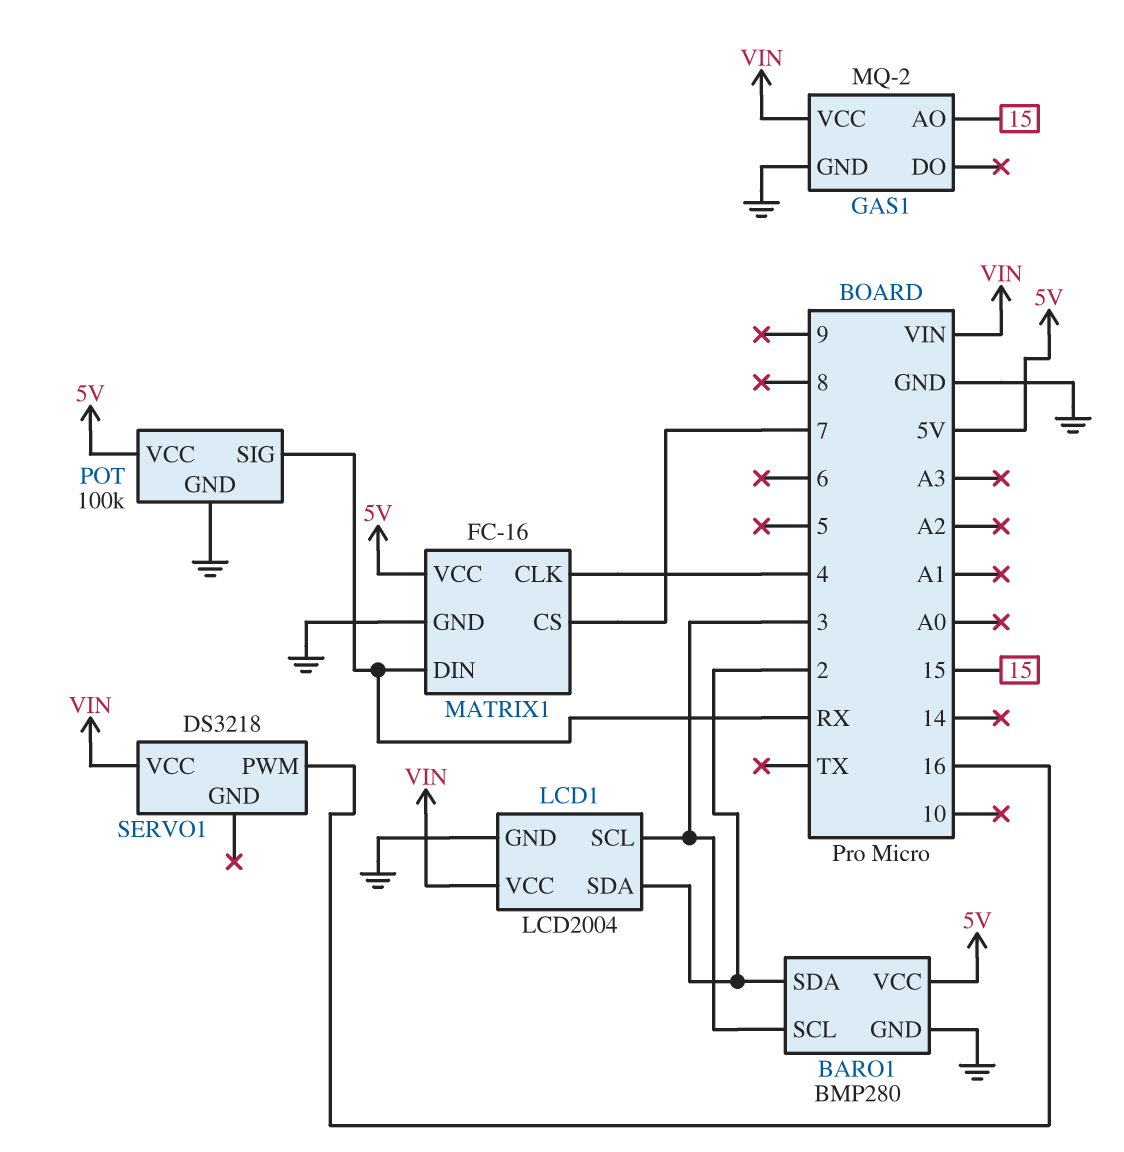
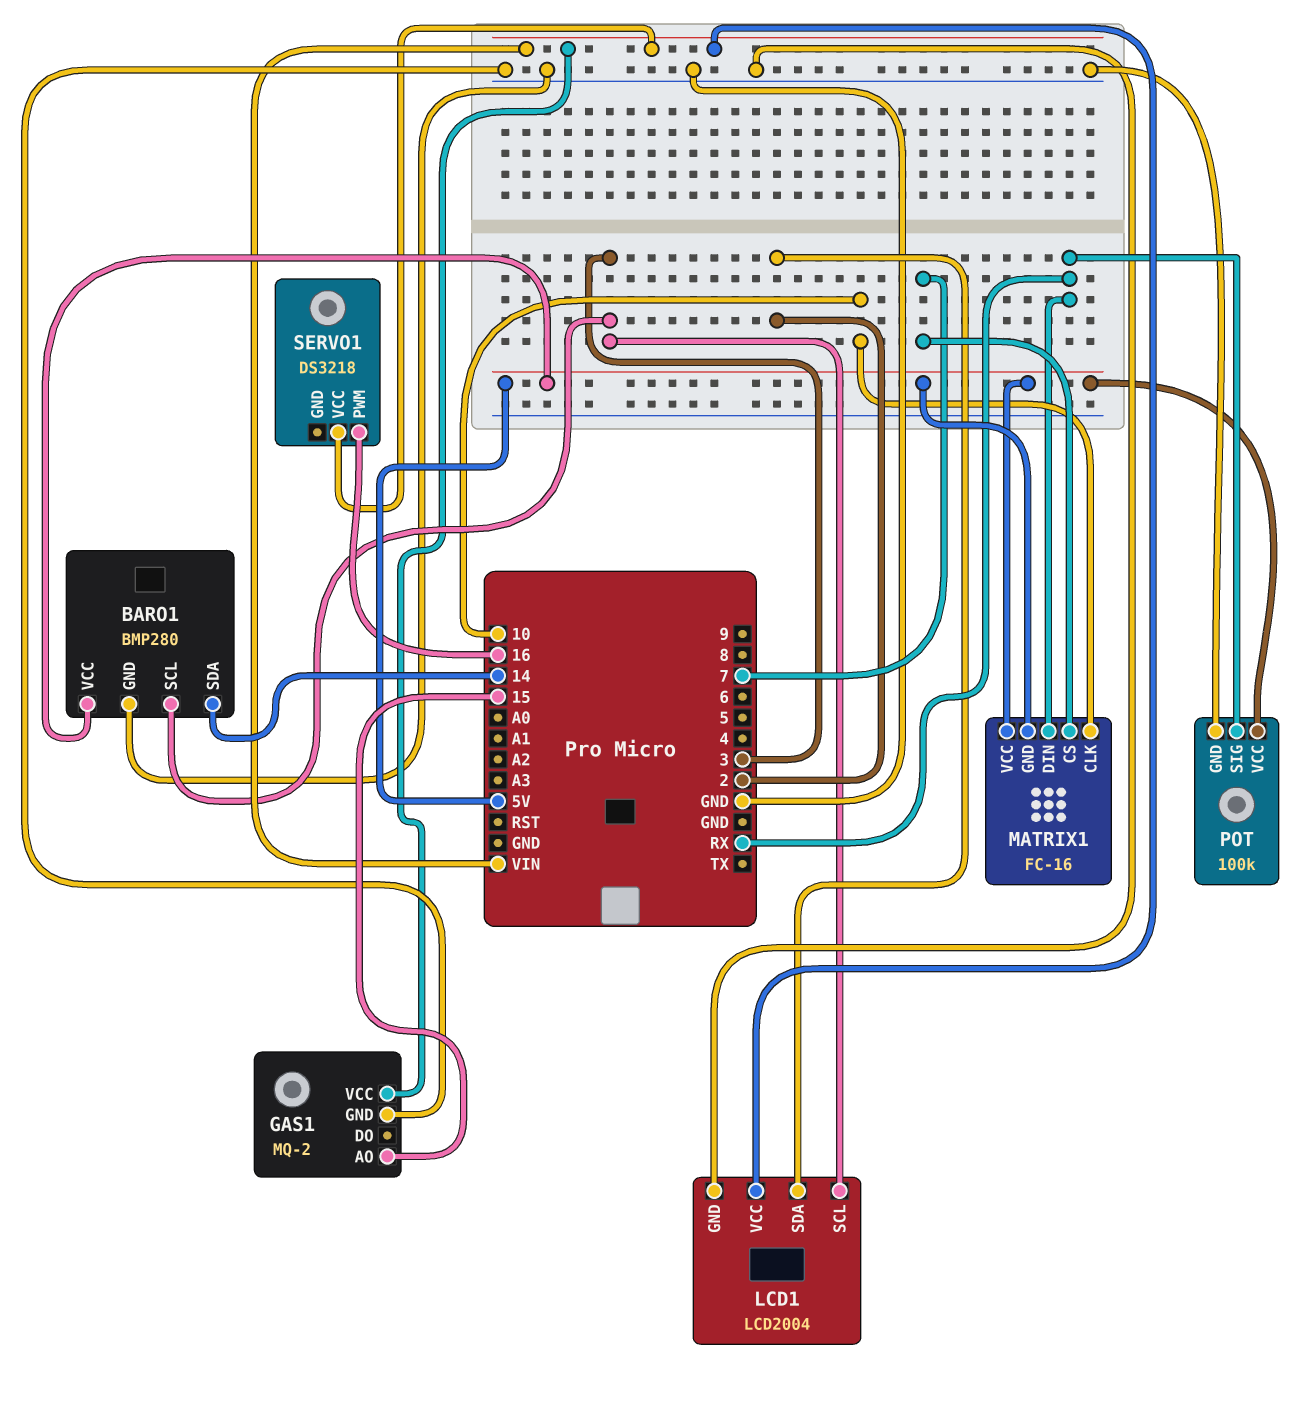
BARO1 pin SDA: 2 -> 14
MATRIX1 pin CLK: 4 -> 10
MATRIX1 pin GND: GND -> 5V

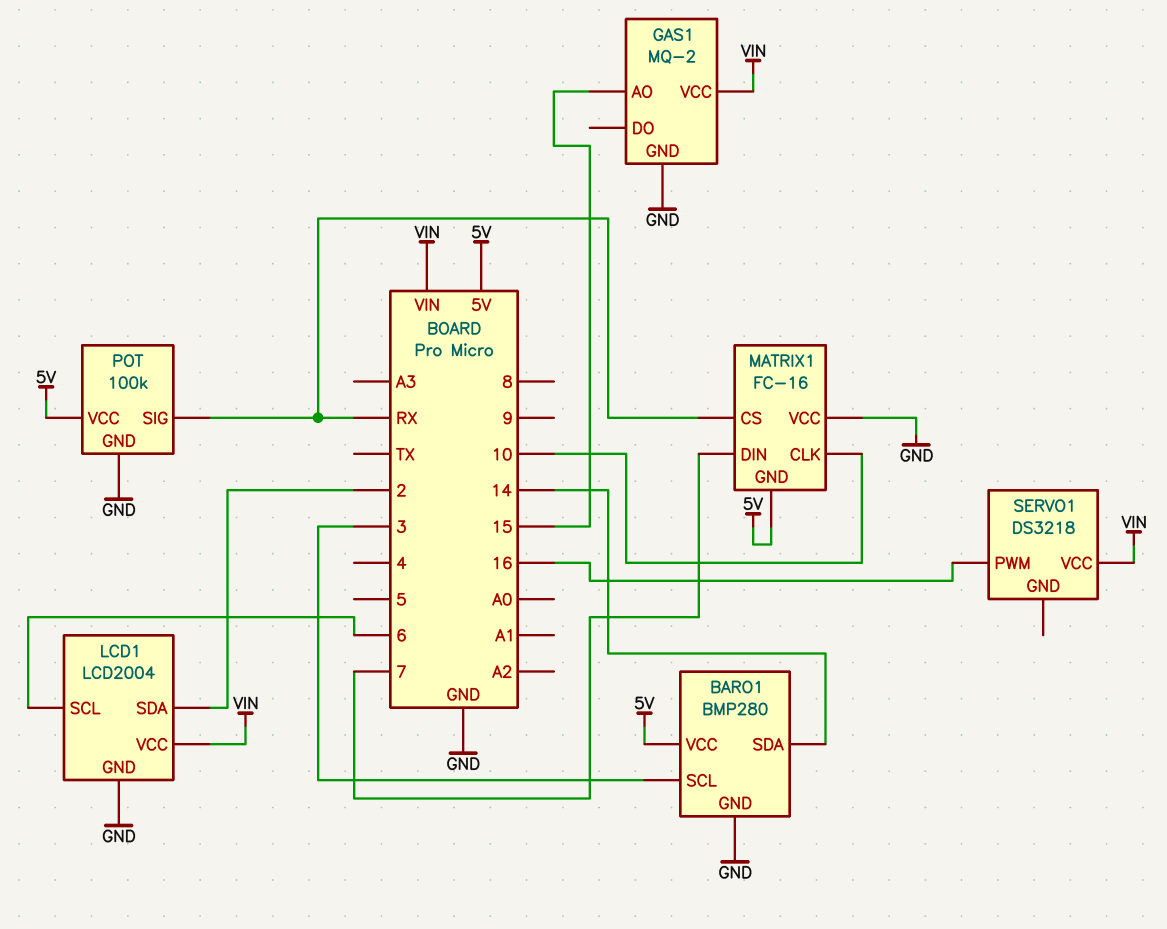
LCD1 pin SCL: 3 -> 6
MATRIX1 pin CS: 7 -> RX
MATRIX1 pin DIN: RX -> 7
MATRIX1 pin VCC: 5V -> GND

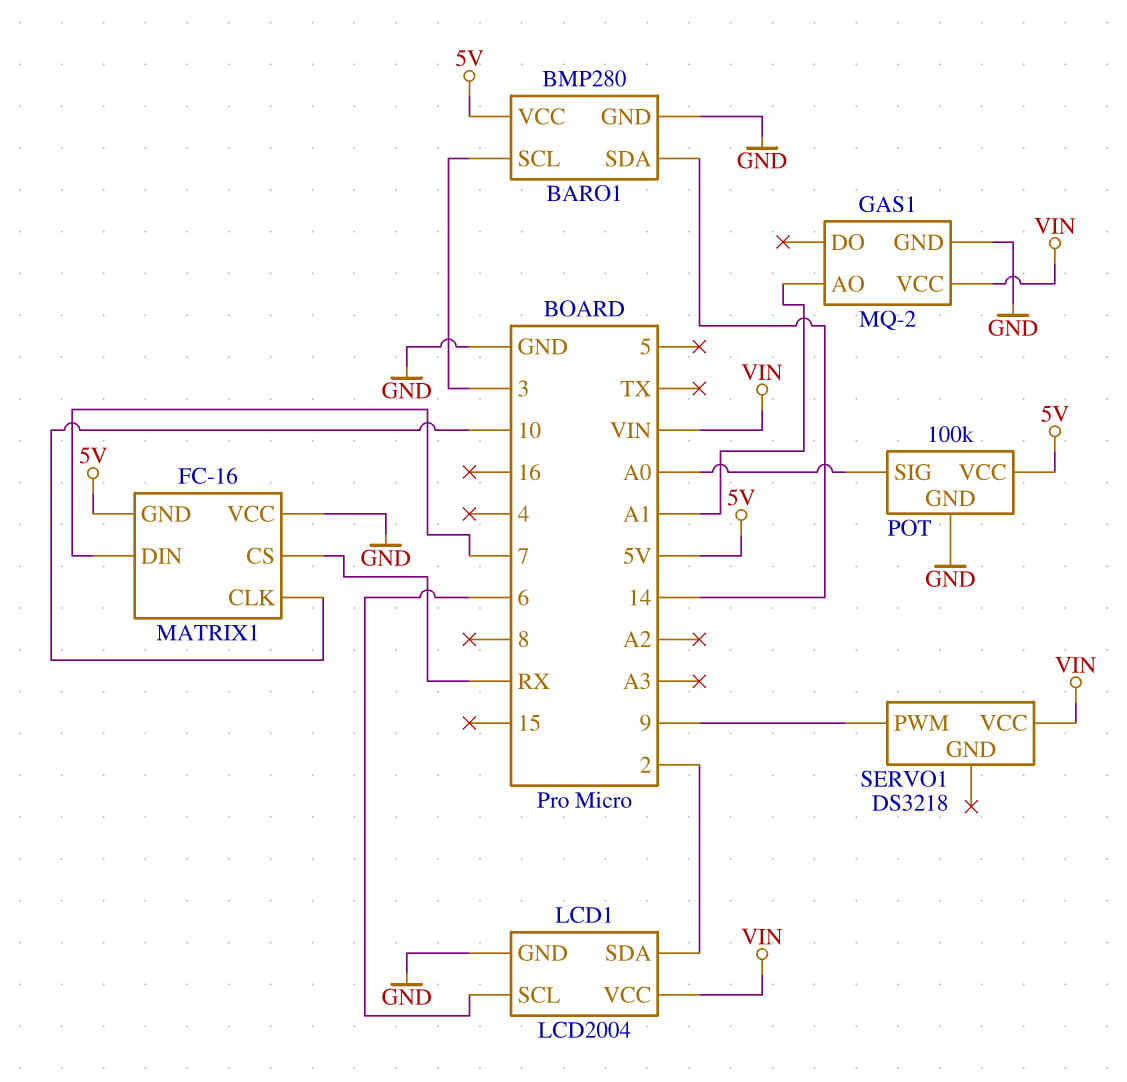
GAS1 pin AO: 15 -> A1
POT pin SIG: RX -> A0
SERVO1 pin PWM: 16 -> 9

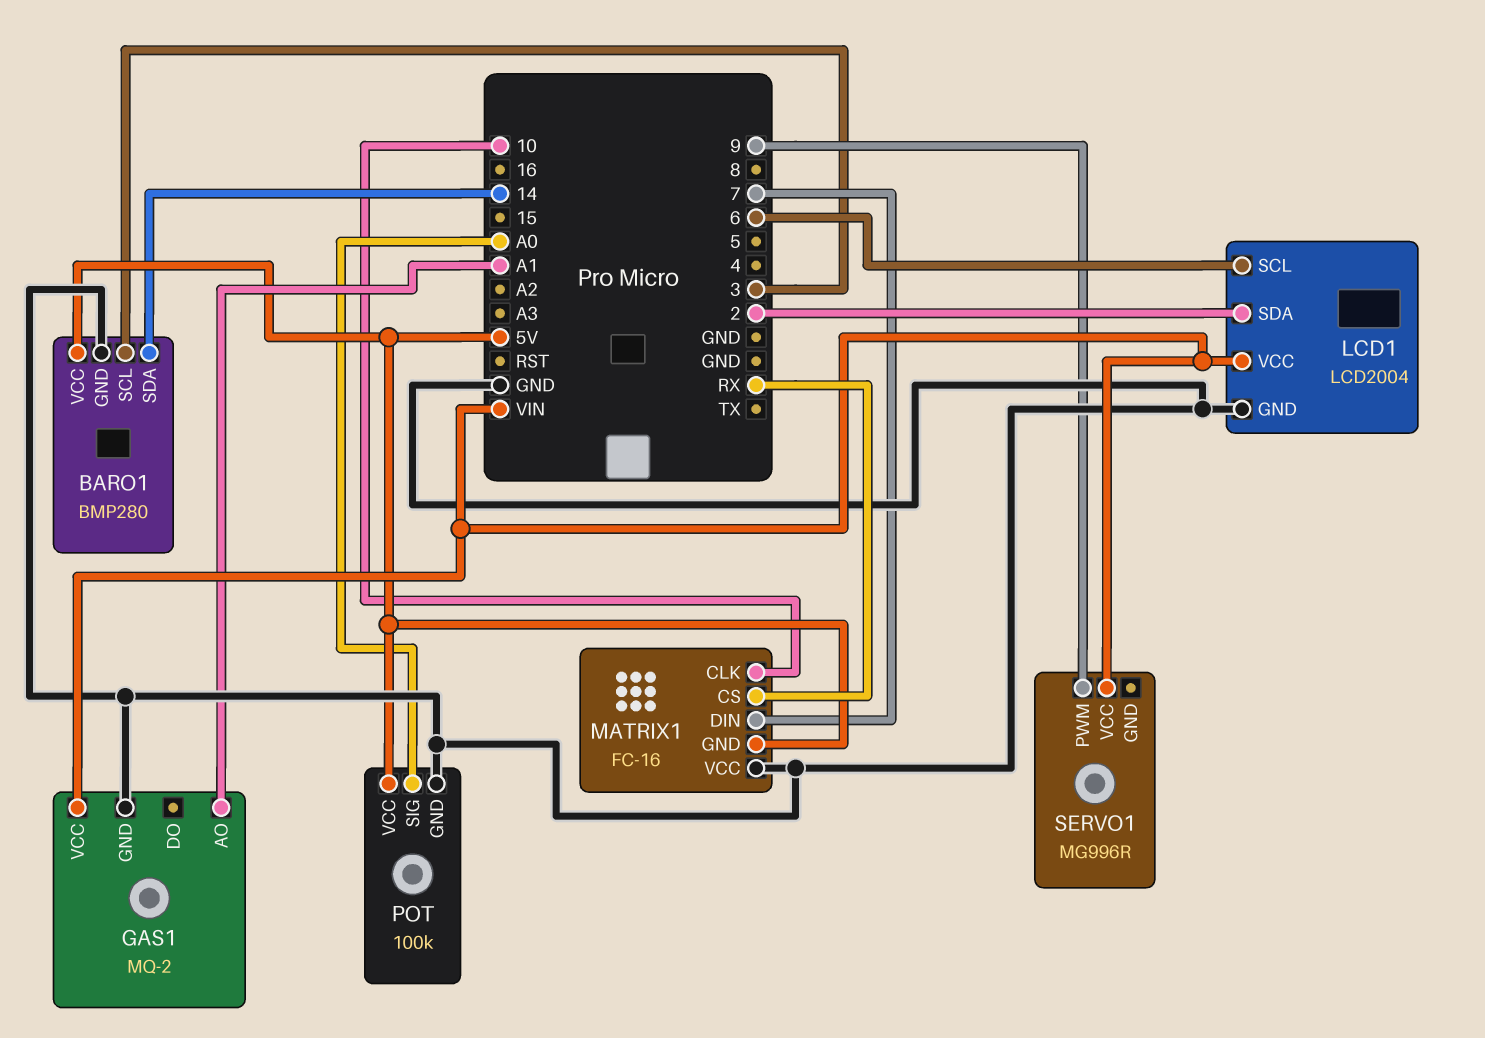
SERVO1: DS3218 -> MG996R

